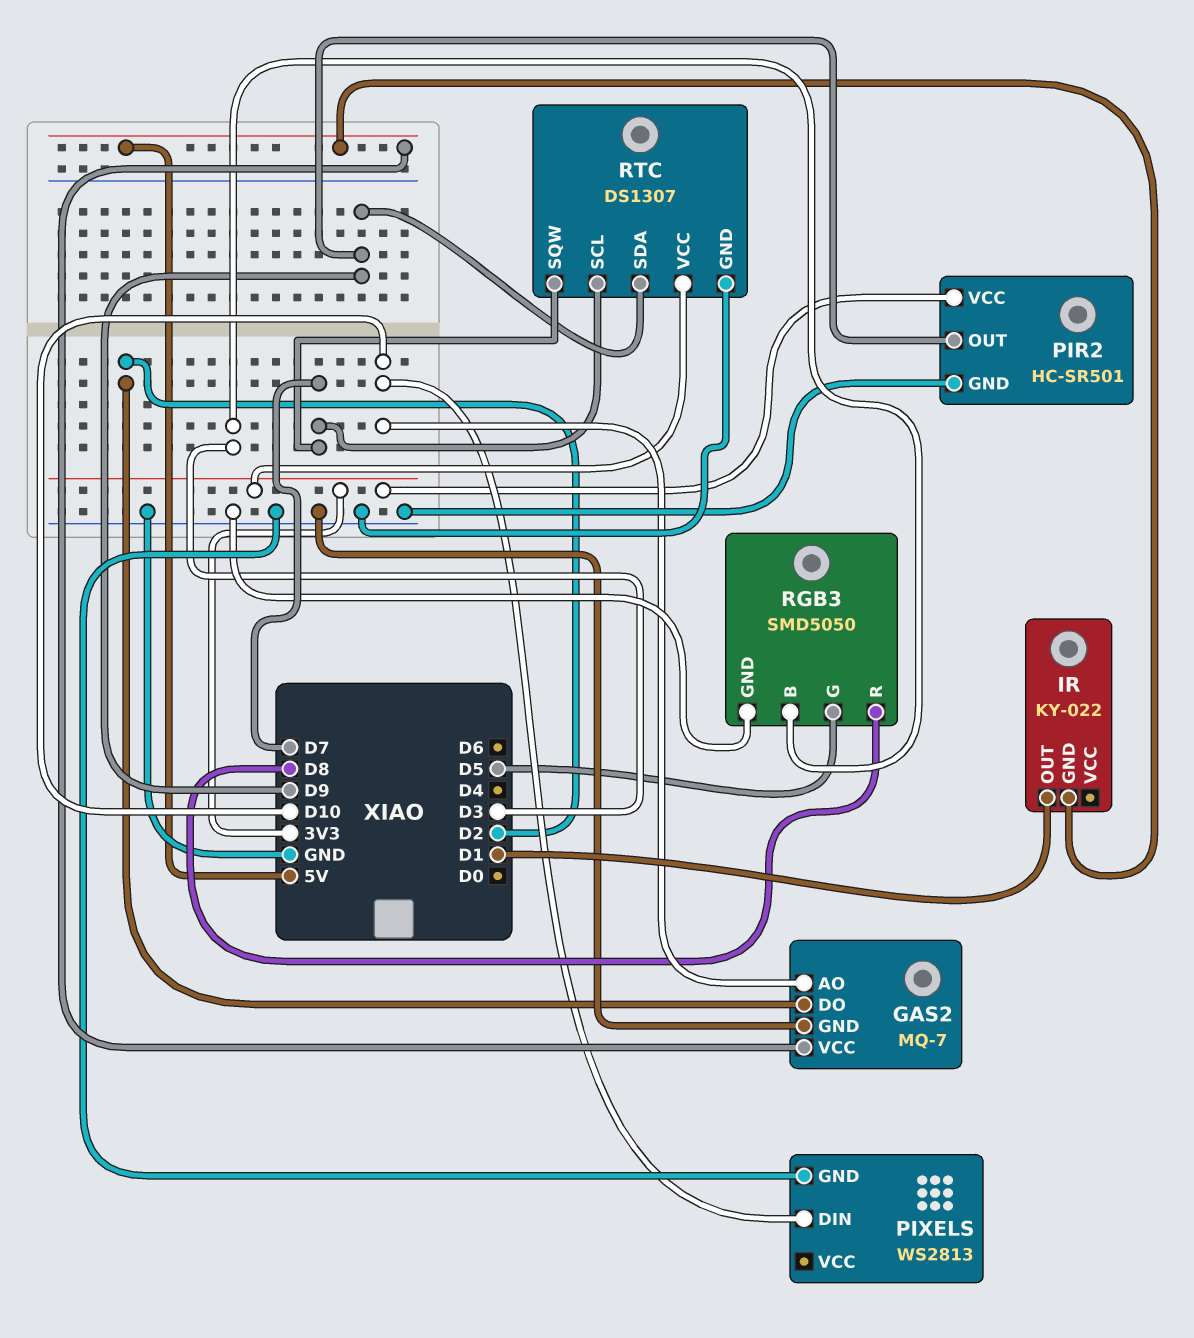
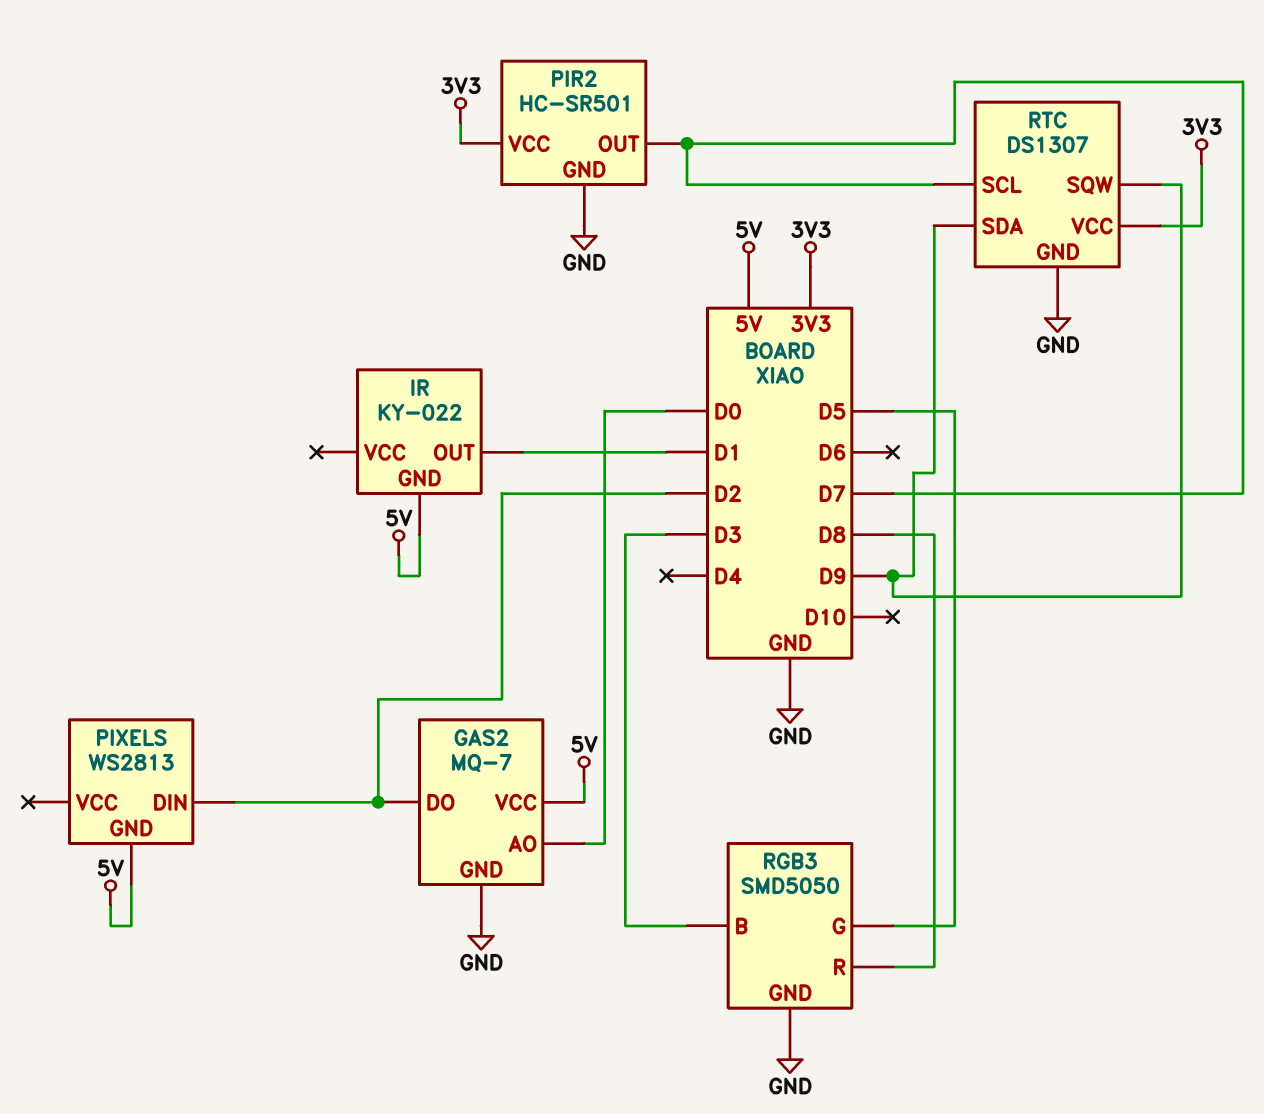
GAS2 pin AO: D10 -> D0
PIR2 pin OUT: D9 -> D7
PIXELS pin DIN: D10 -> D2
PIXELS pin GND: GND -> 5V
RTC pin SQW: D7 -> D9

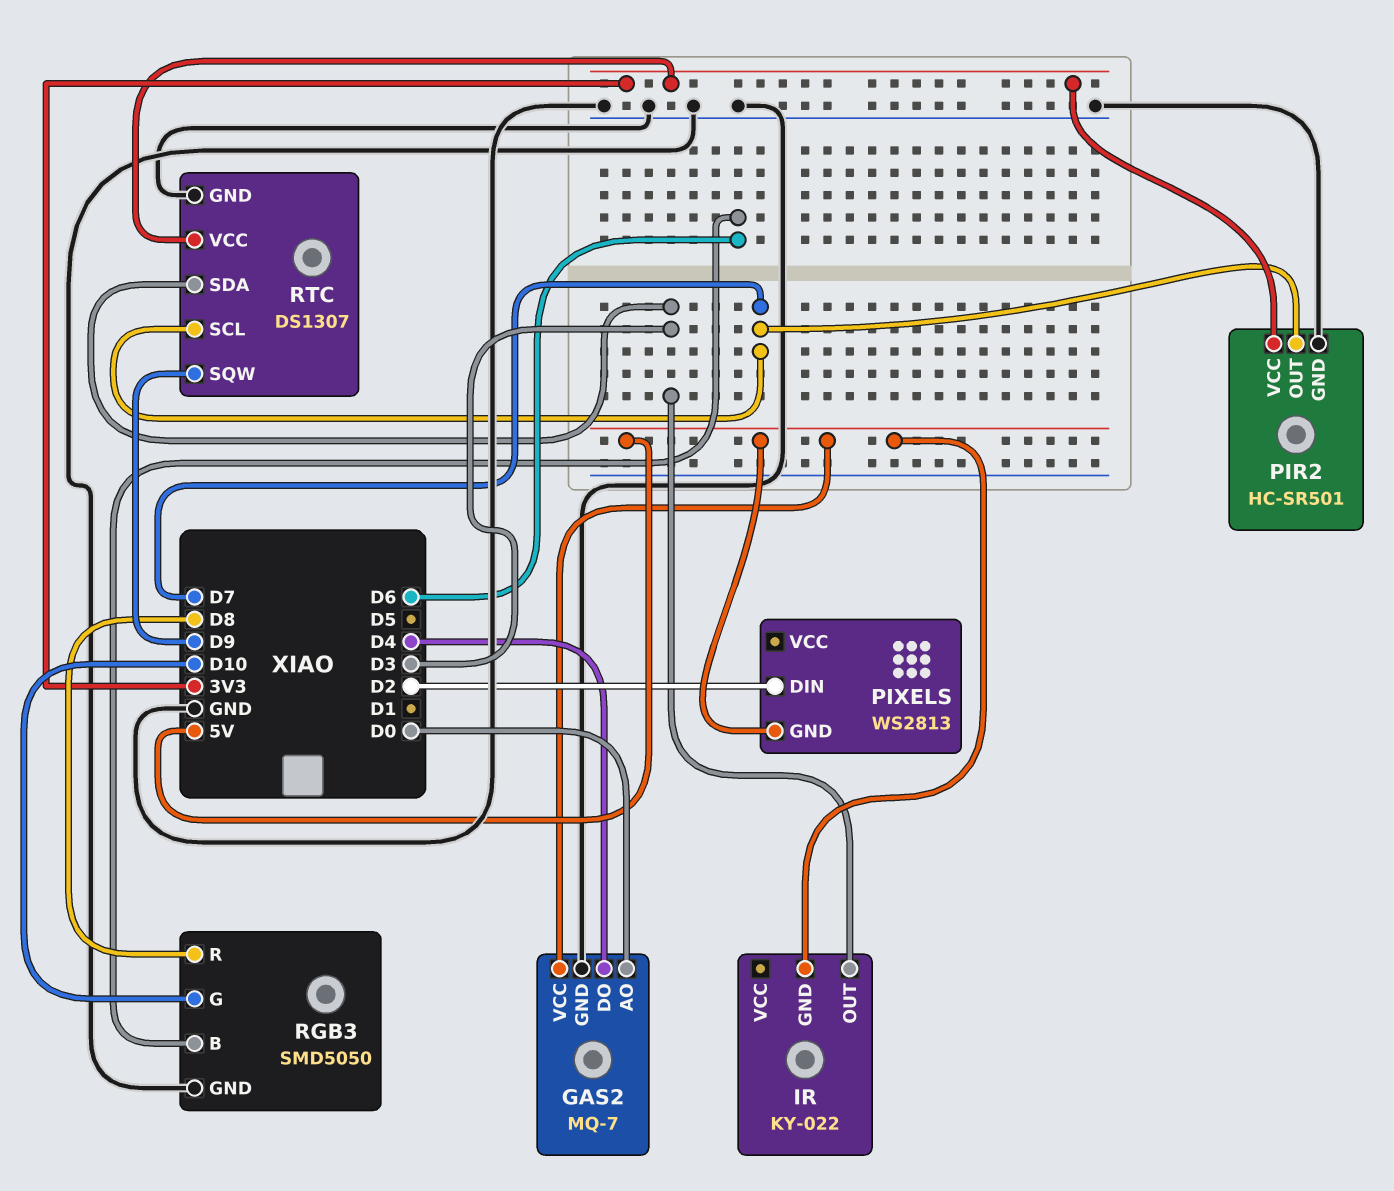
GAS2 pin DO: D2 -> D4
IR pin OUT: D1 -> D3
RGB3 pin B: D3 -> D6
RGB3 pin G: D5 -> D10
RTC pin SDA: D9 -> D3

